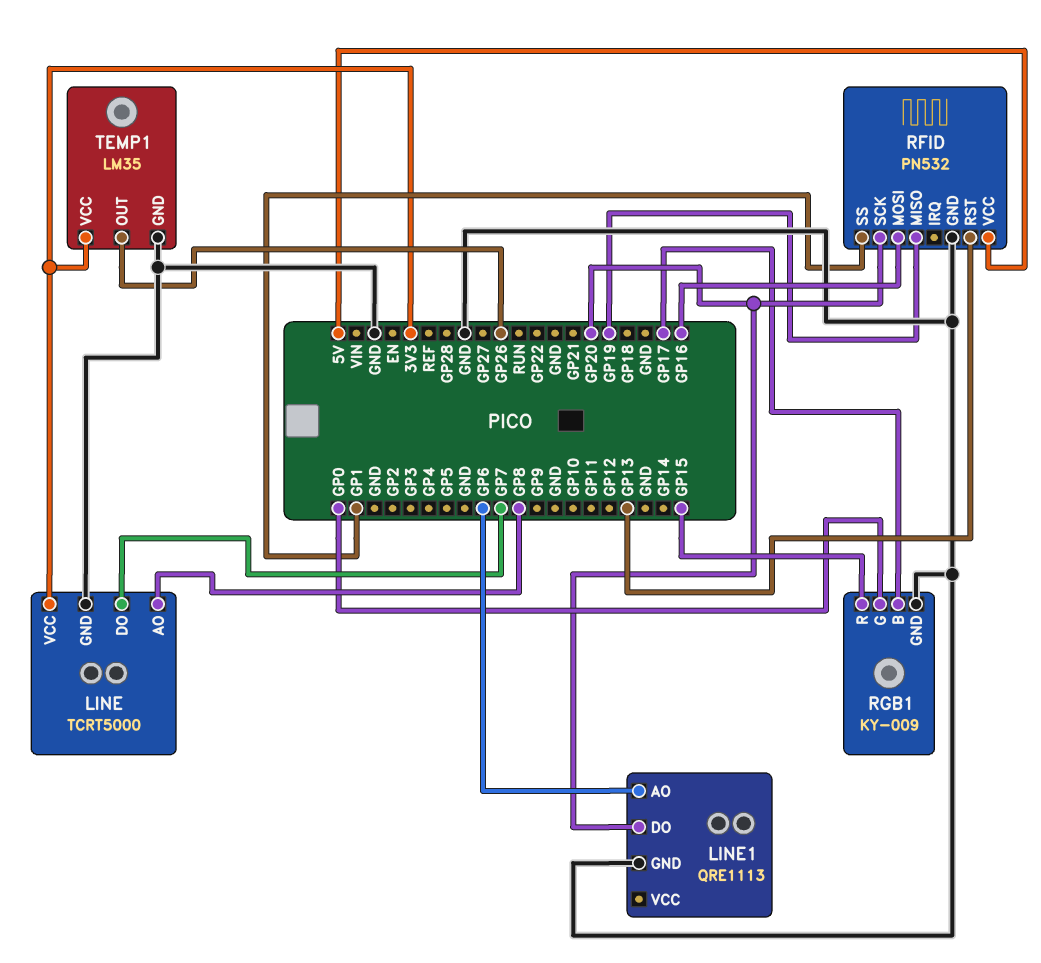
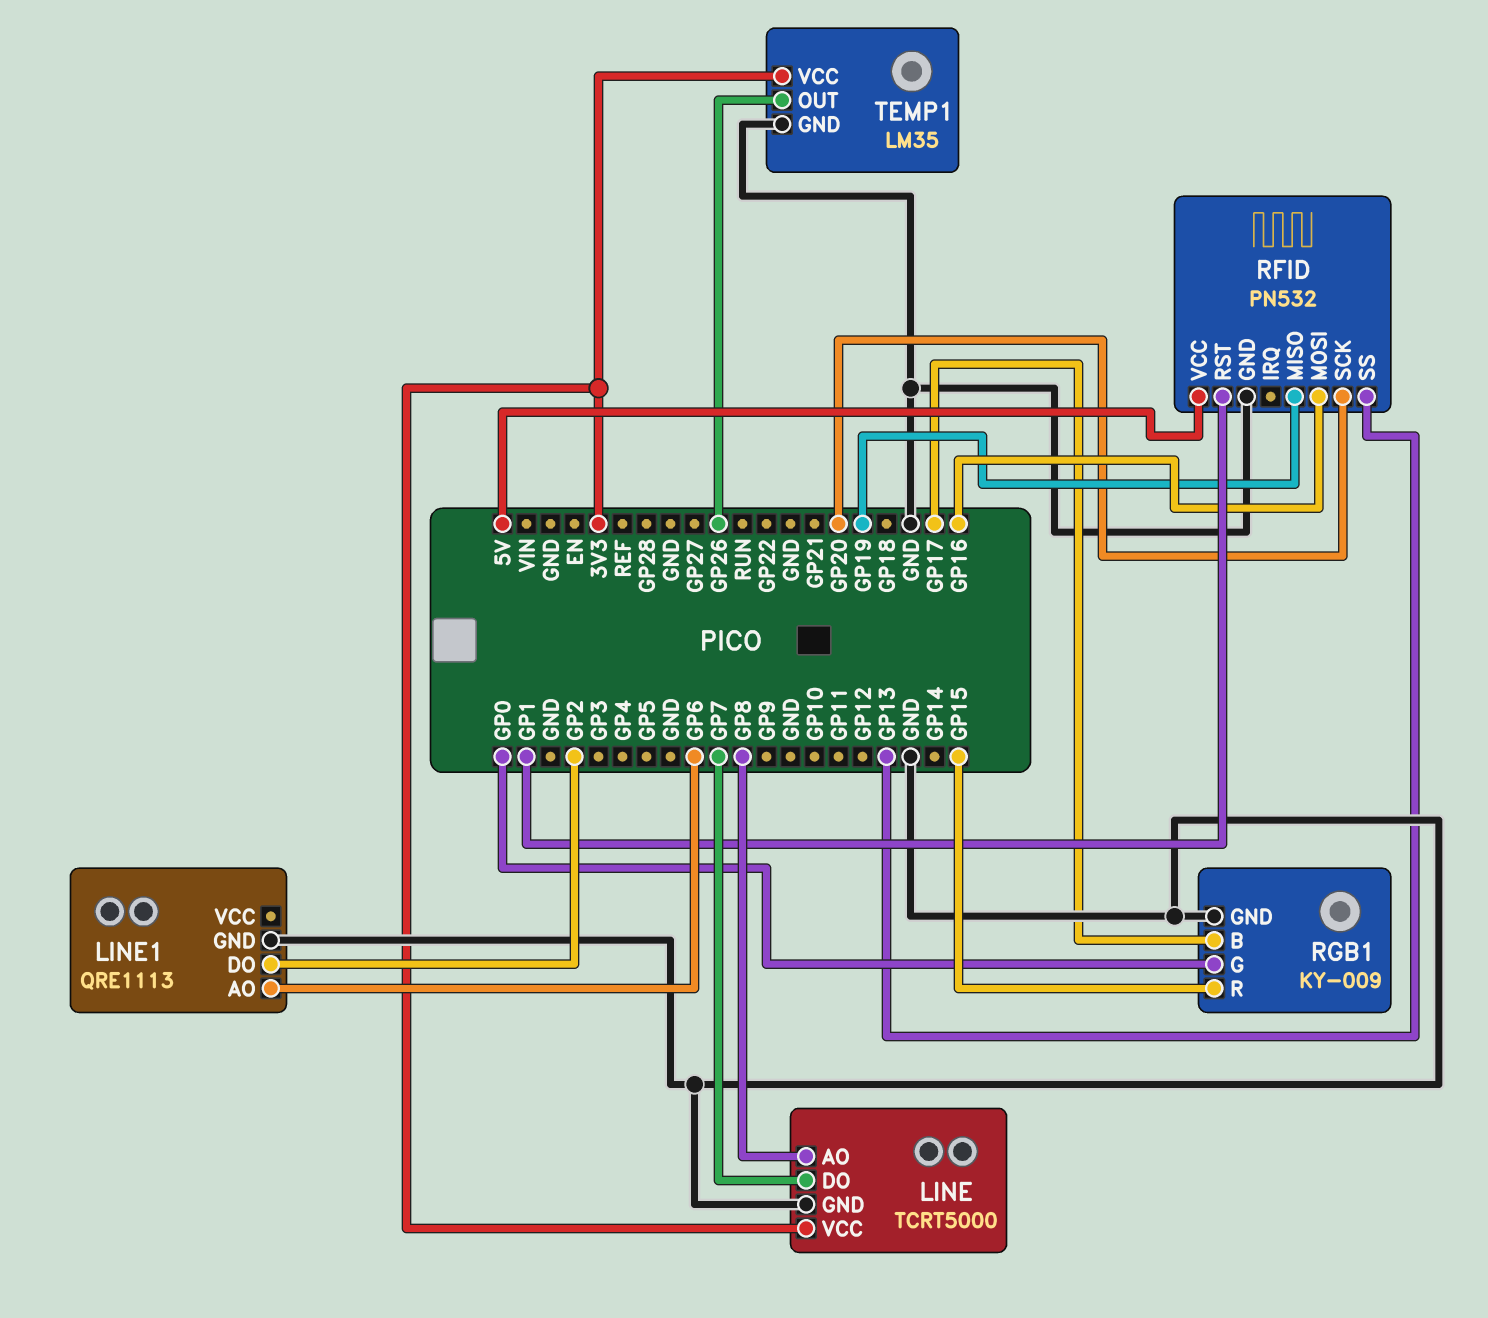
LINE1 pin DO: GP20 -> GP2
RFID pin RST: GP13 -> GP1
RFID pin SS: GP1 -> GP13

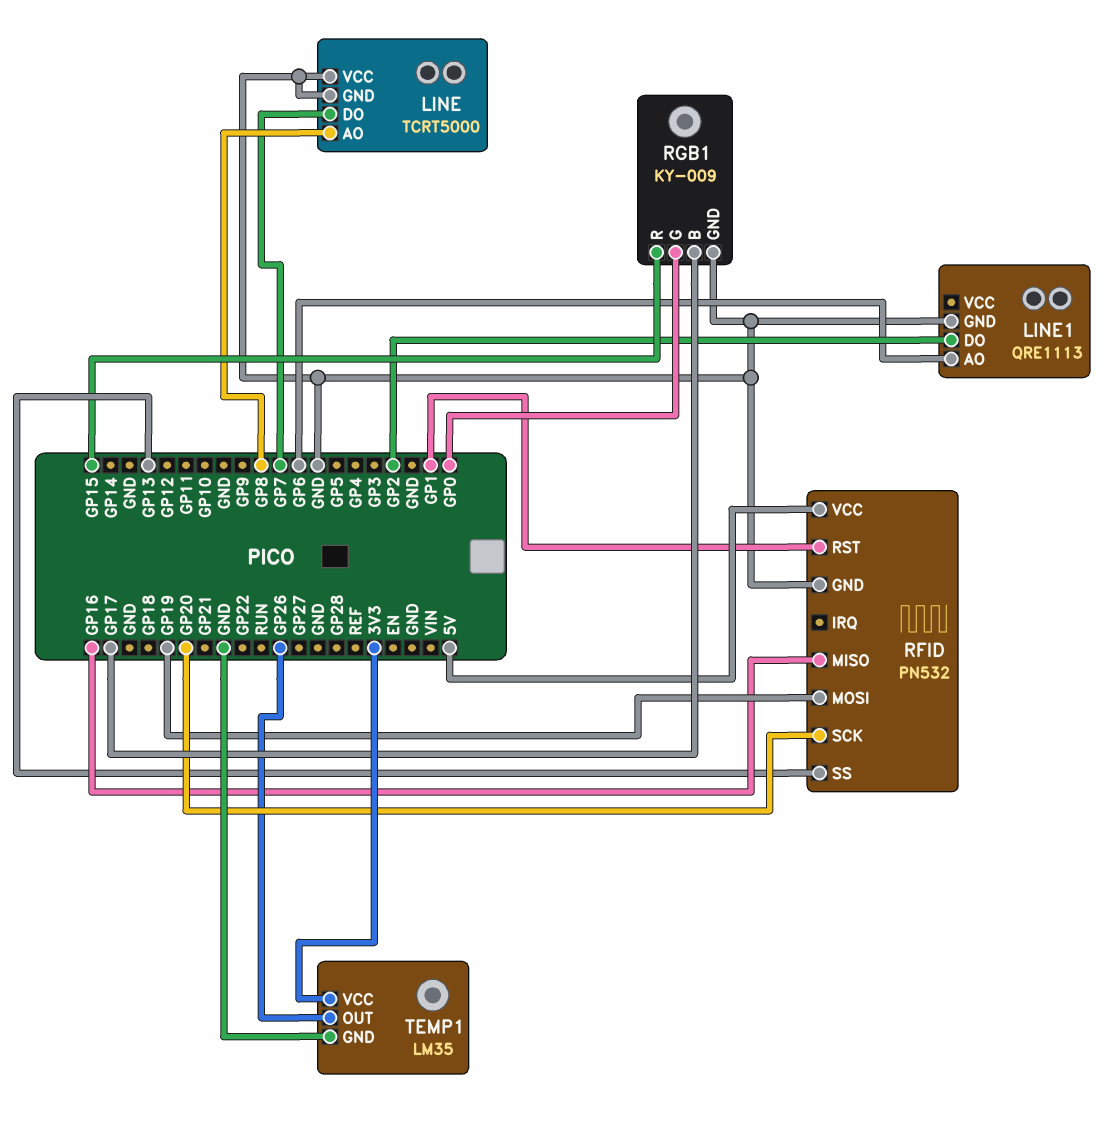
LINE pin VCC: 3V3 -> GND
RFID pin MISO: GP19 -> GP16
RFID pin MOSI: GP16 -> GP19

